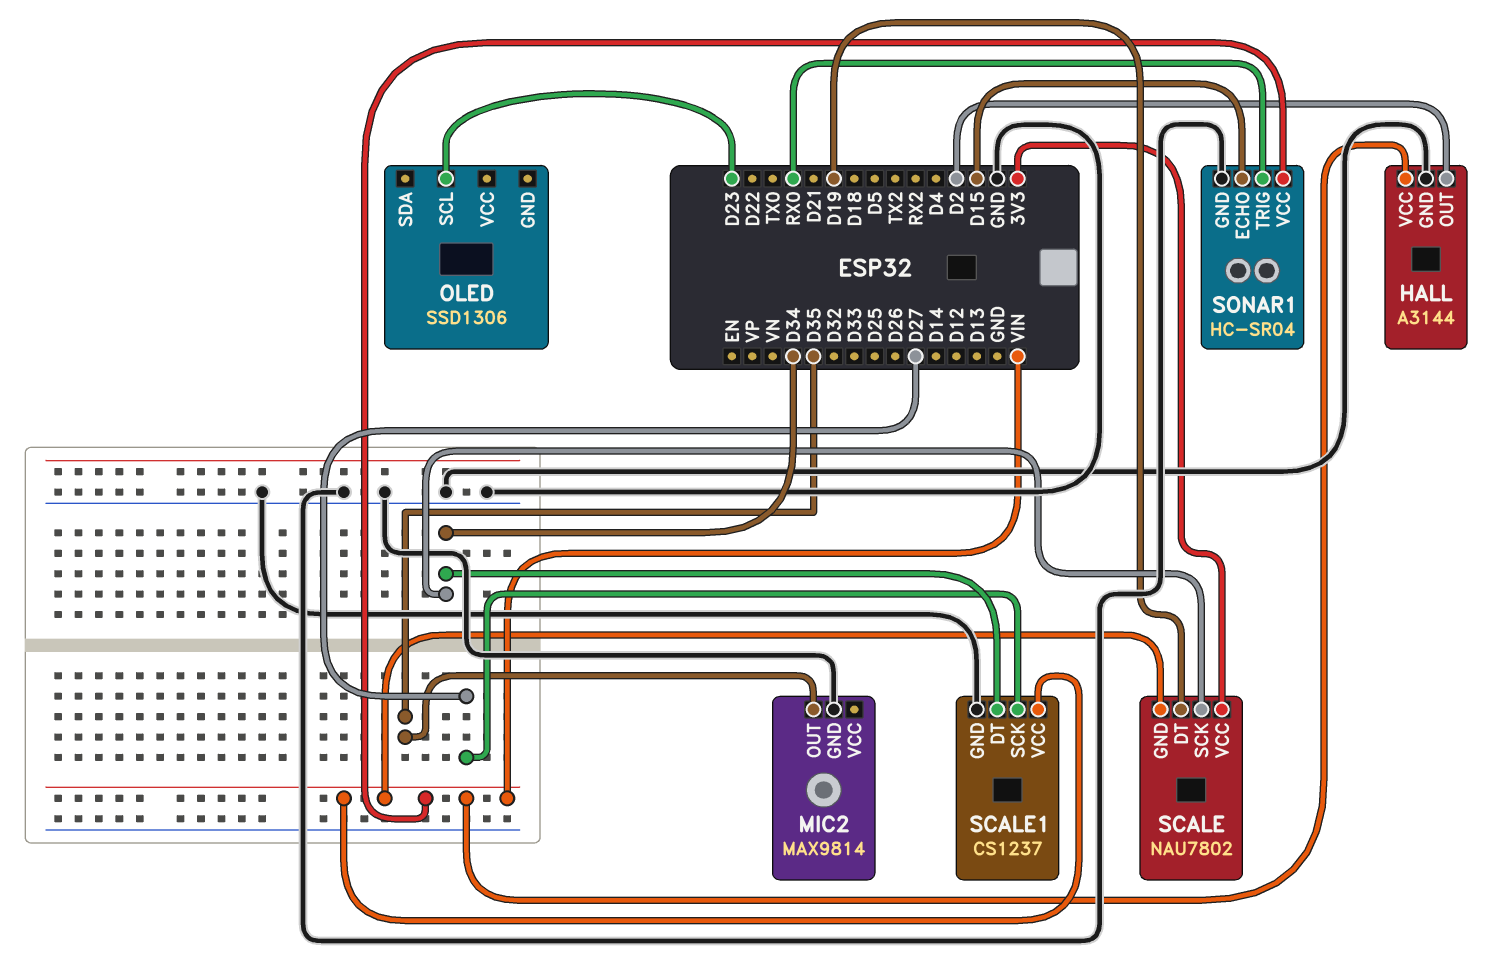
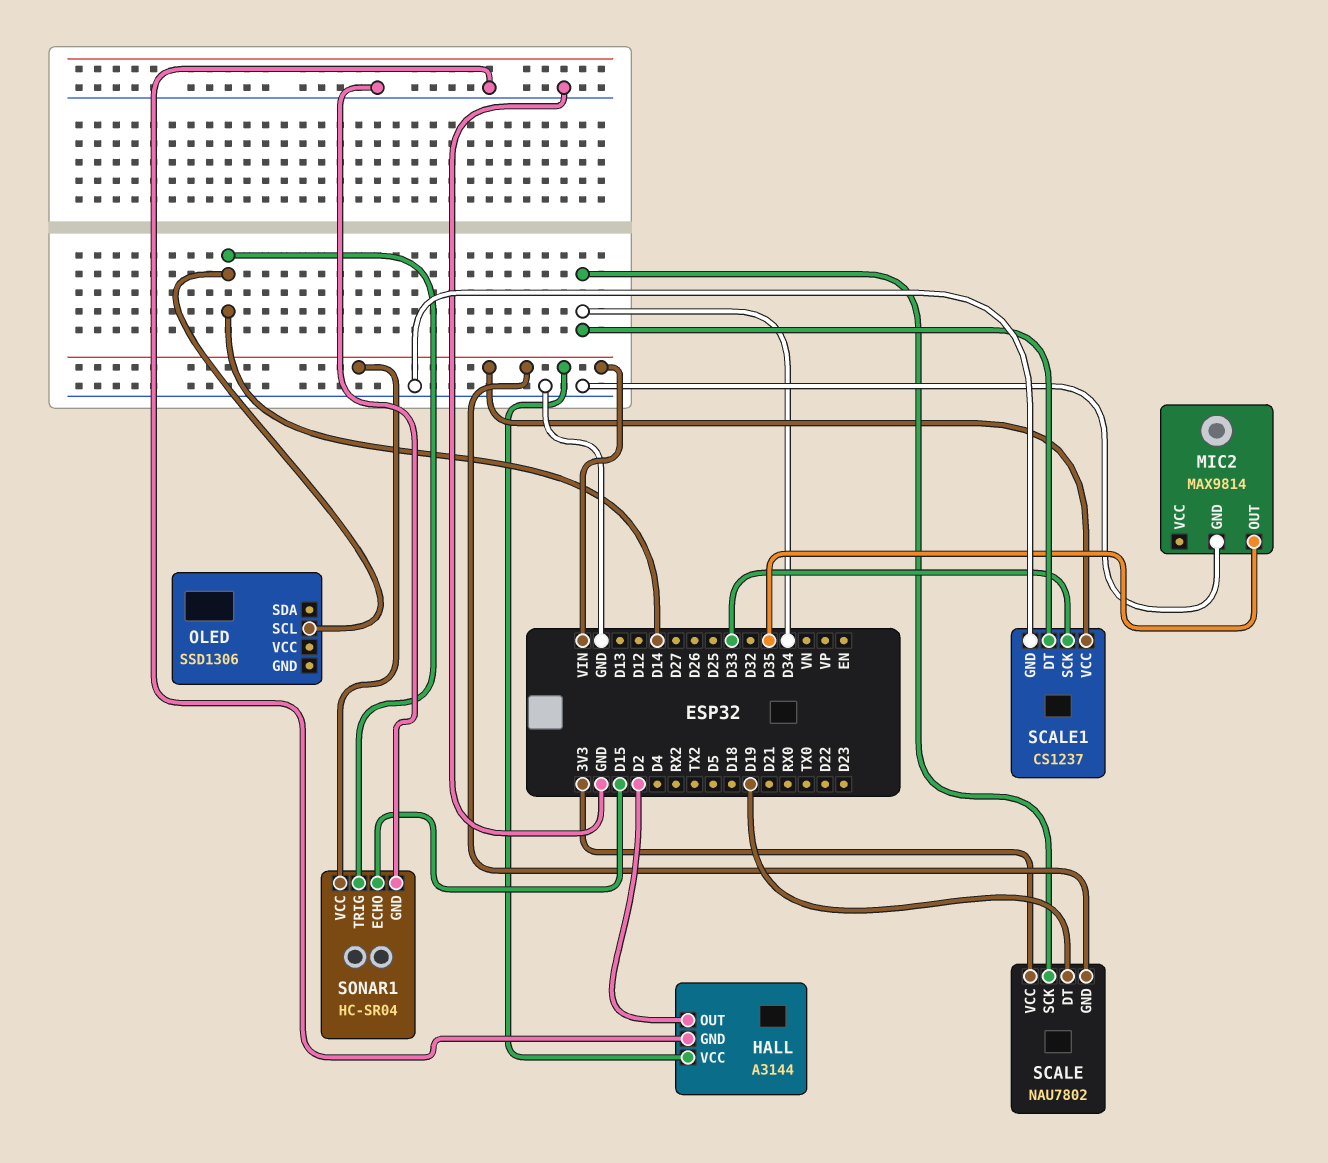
OLED pin SCL: D23 -> D14
SCALE1 pin SCK: D27 -> D33
SONAR1 pin TRIG: RX0 -> D14

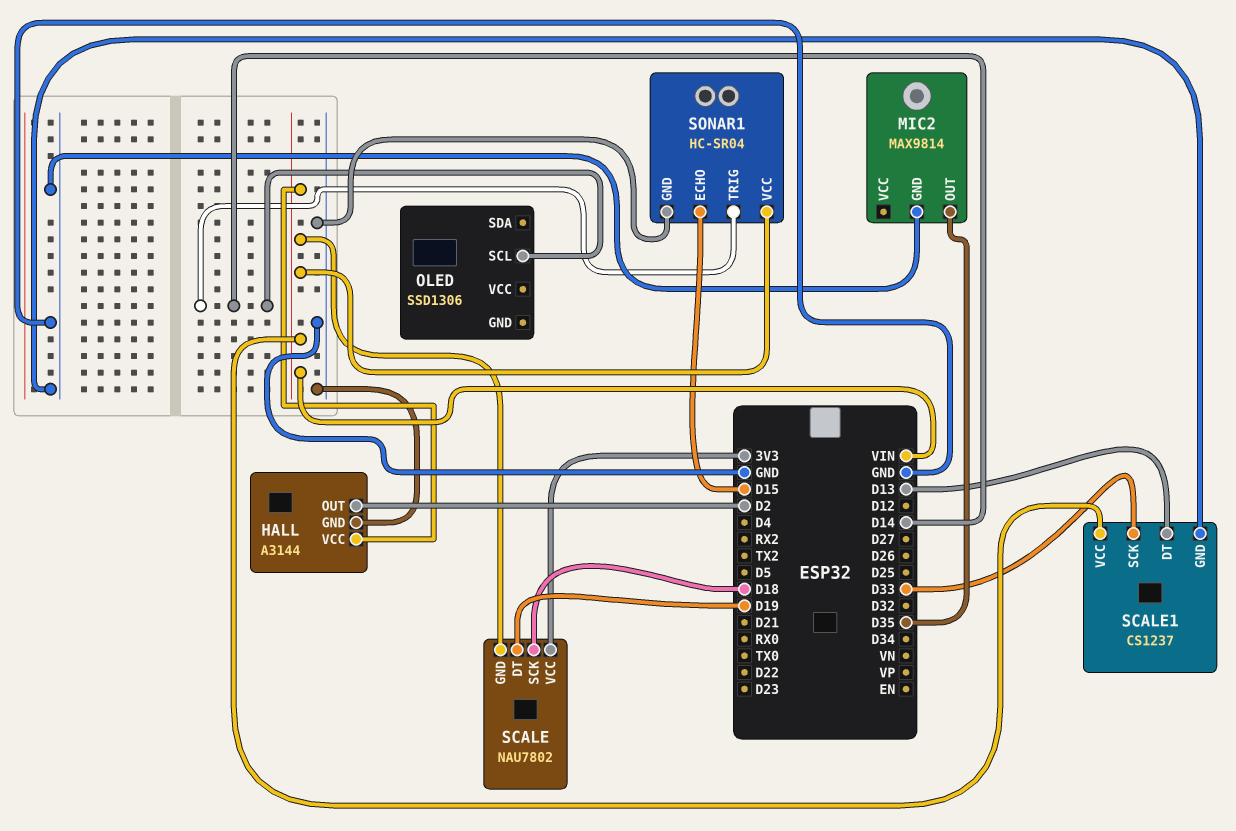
SCALE pin SCK: D34 -> D18
SCALE1 pin DT: D34 -> D13

